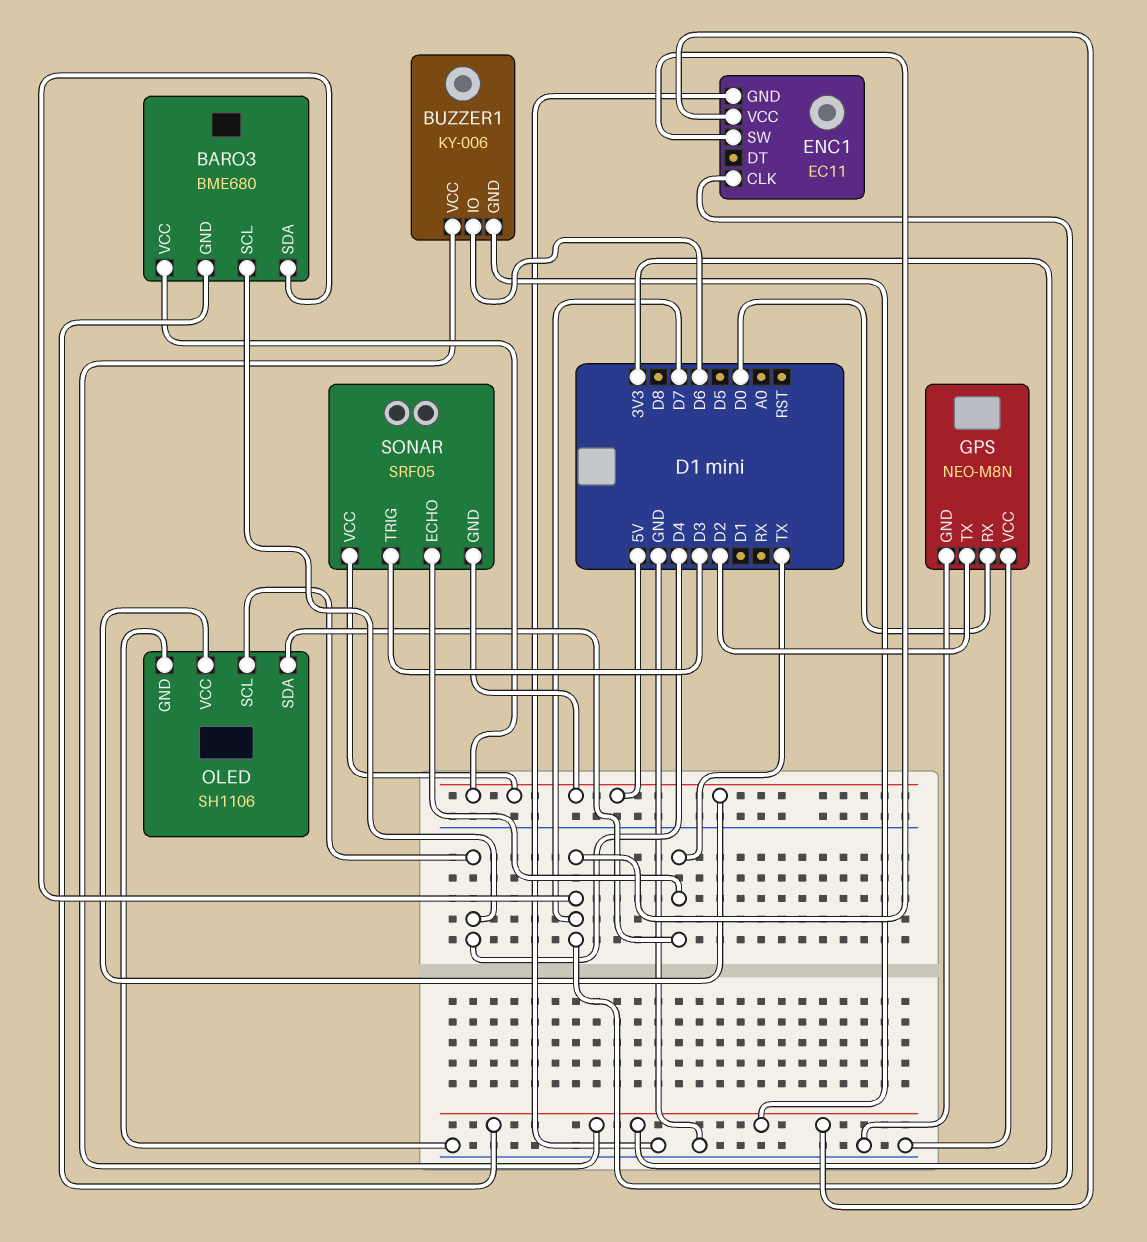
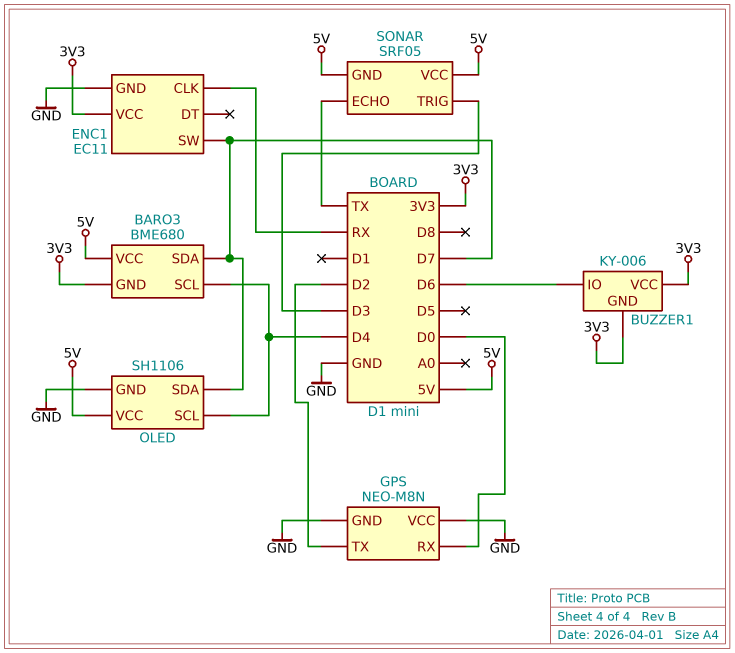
ENC1 pin CLK: D7 -> RX
OLED pin SDA: TX -> D7

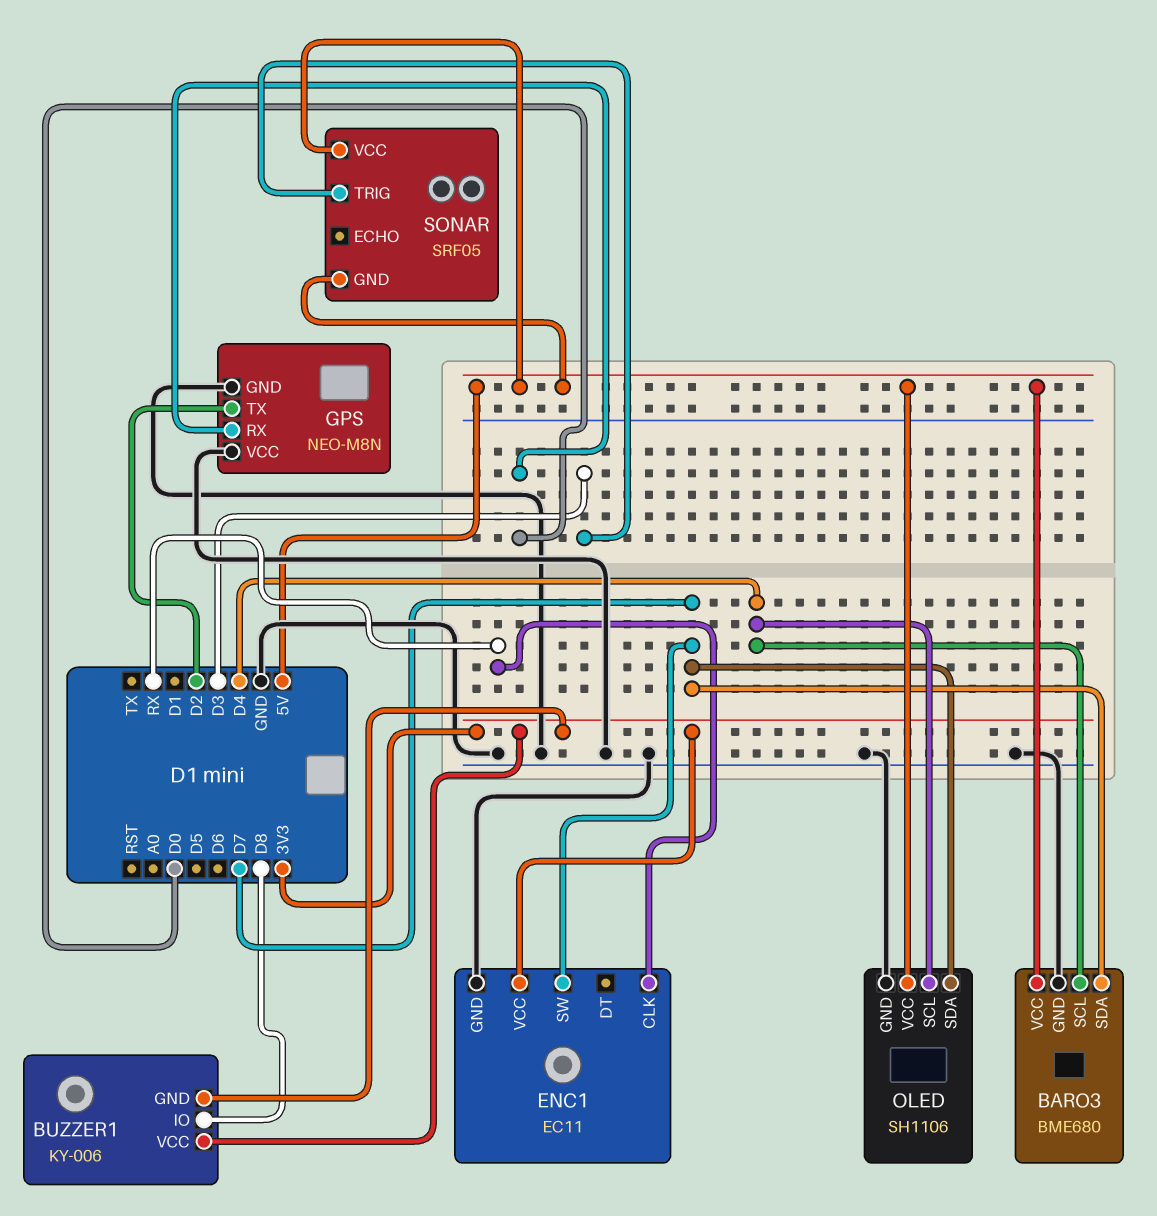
BARO3 pin GND: 3V3 -> GND
BUZZER1 pin IO: D6 -> D8
SONAR pin ECHO: TX -> none

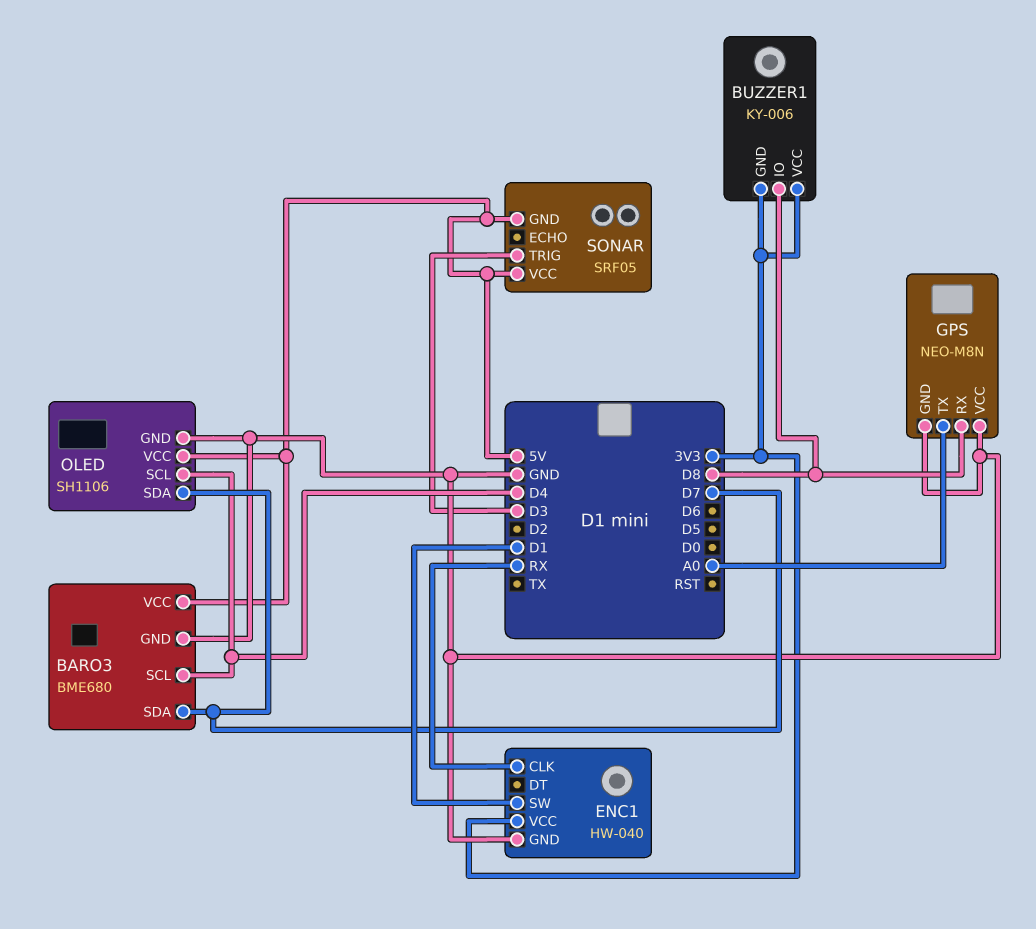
ENC1: EC11 -> HW-040
ENC1 pin SW: D7 -> D1
GPS pin RX: D0 -> D8
GPS pin TX: D2 -> A0

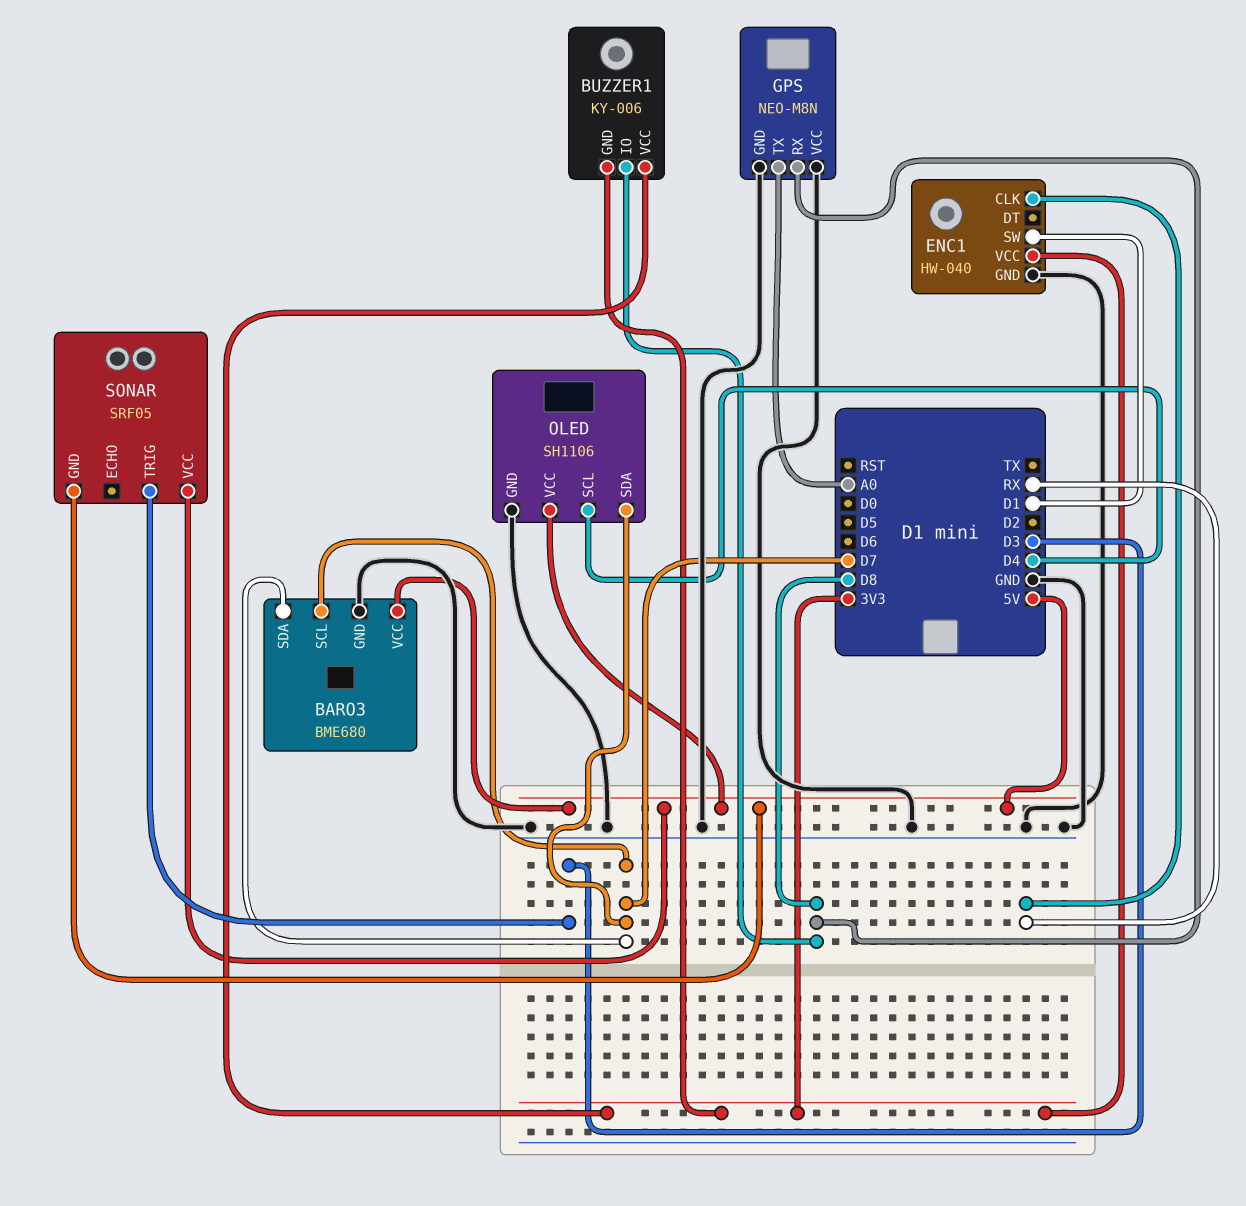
BARO3 pin SCL: D4 -> D7

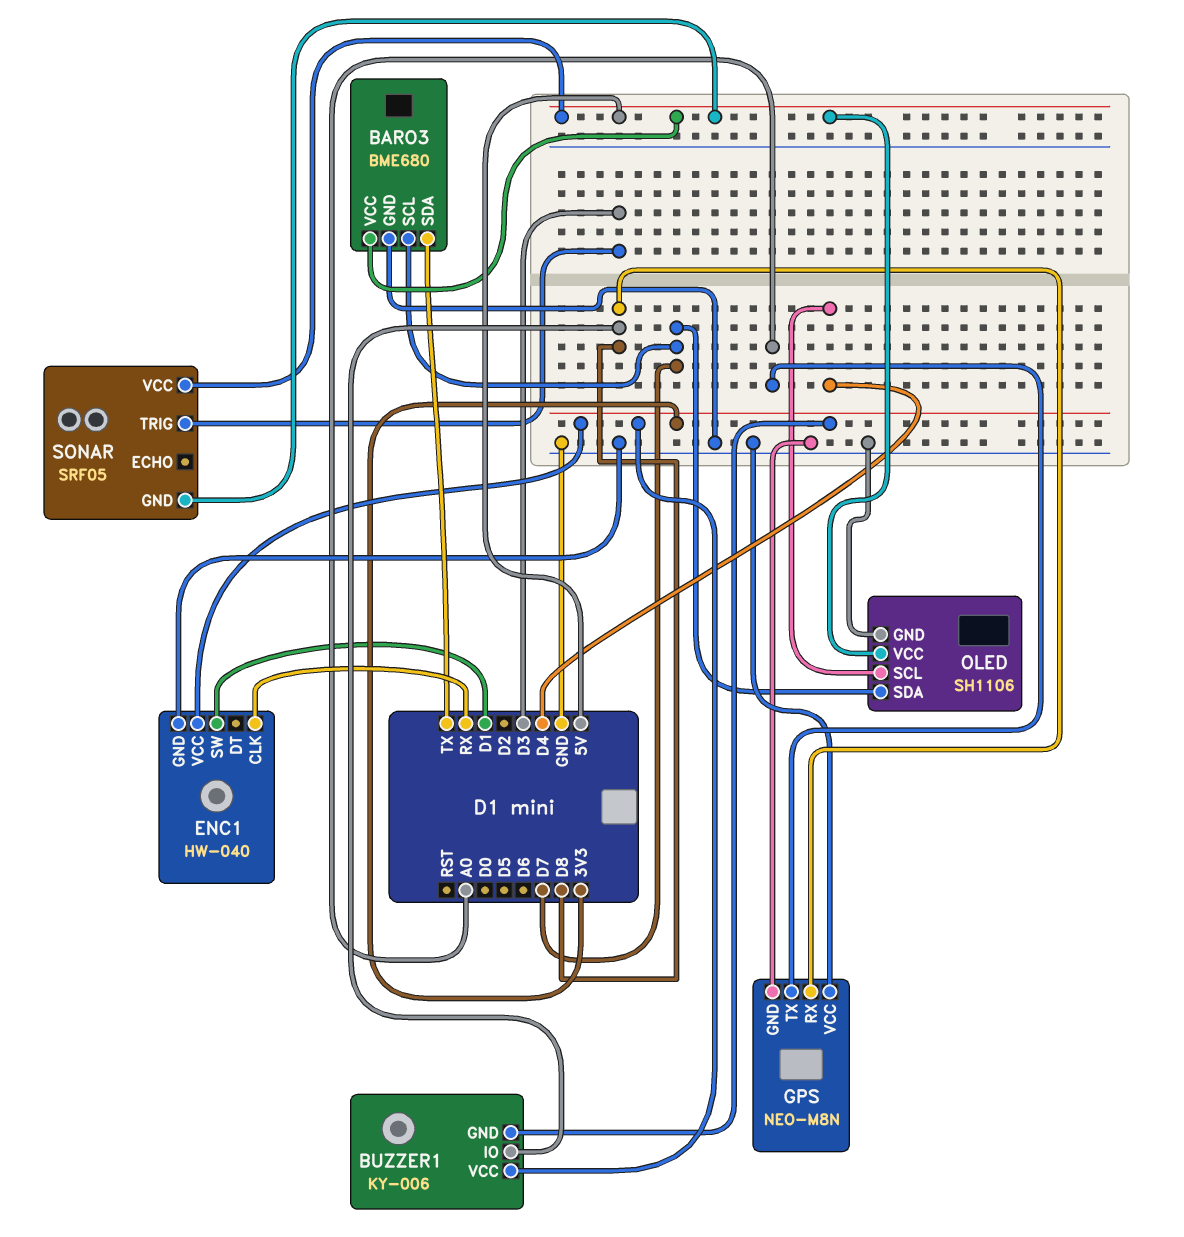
BARO3 pin SDA: D7 -> TX

